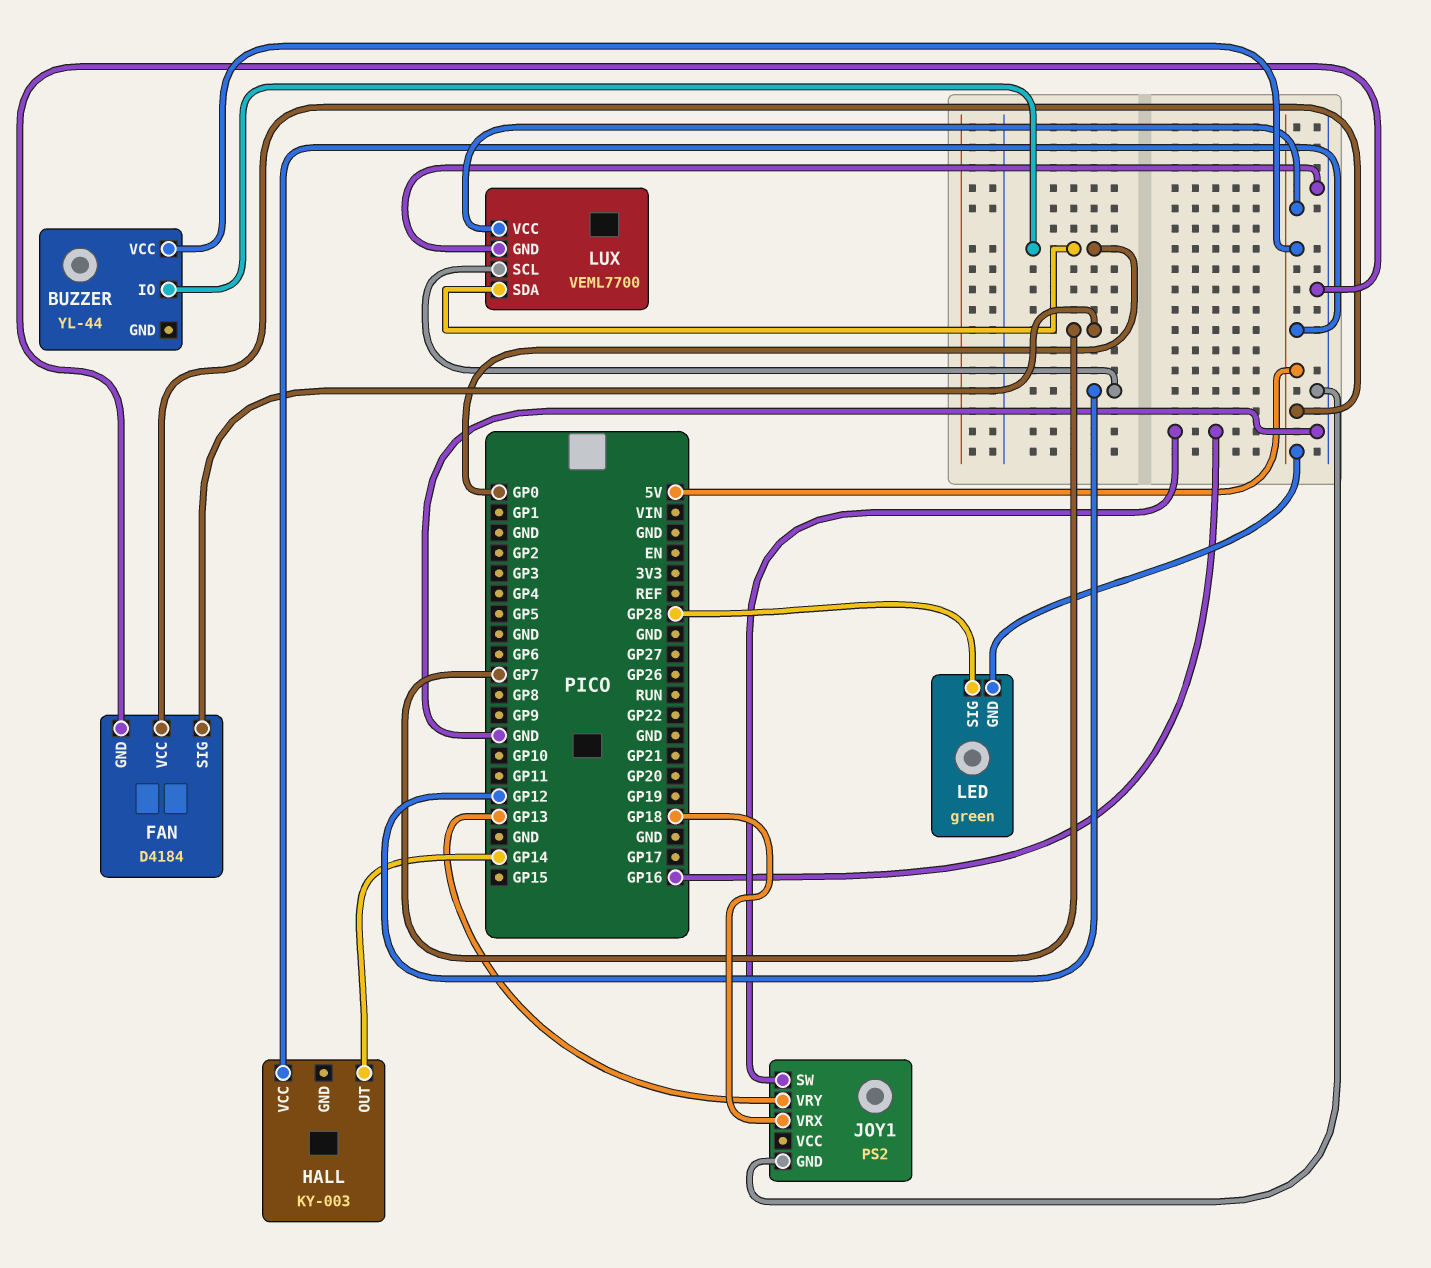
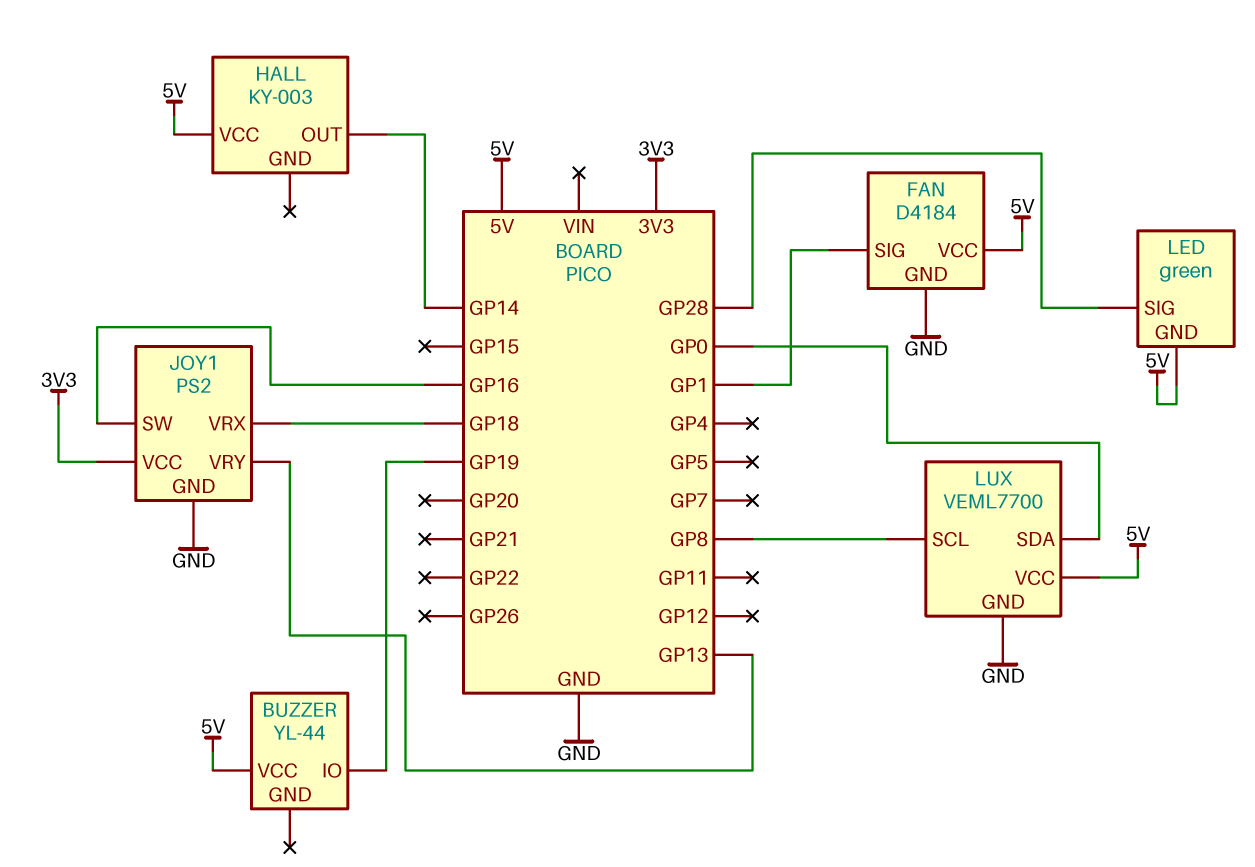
BUZZER pin IO: GP0 -> GP19
FAN pin SIG: GP7 -> GP1
JOY1 pin VCC: none -> 3V3
LUX pin SCL: GP12 -> GP8

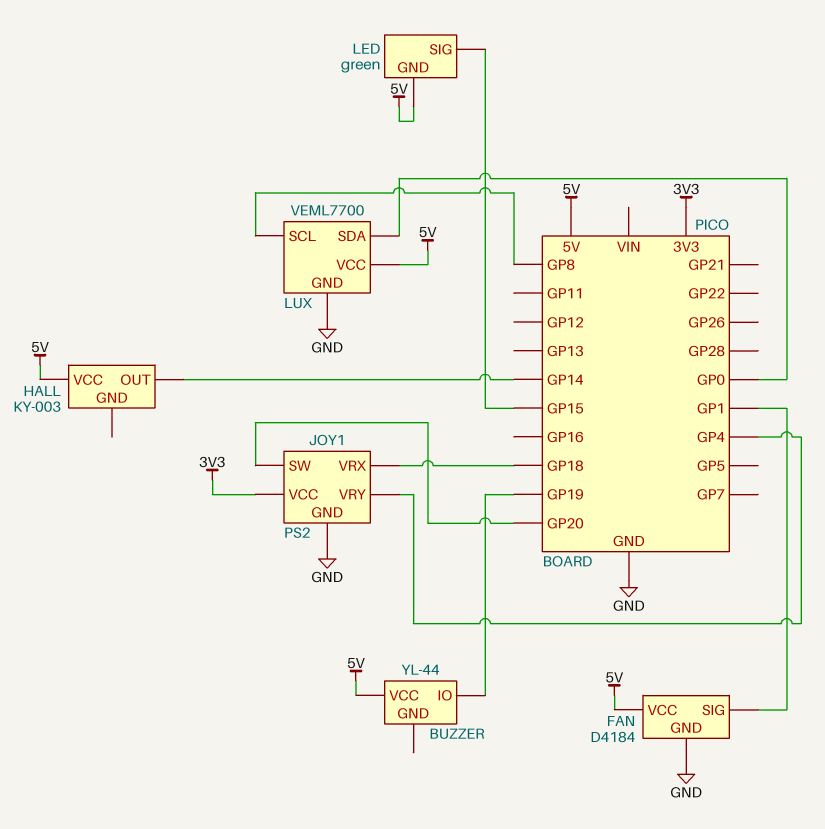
JOY1 pin SW: GP16 -> GP20
JOY1 pin VRY: GP13 -> GP4
LED pin SIG: GP28 -> GP15

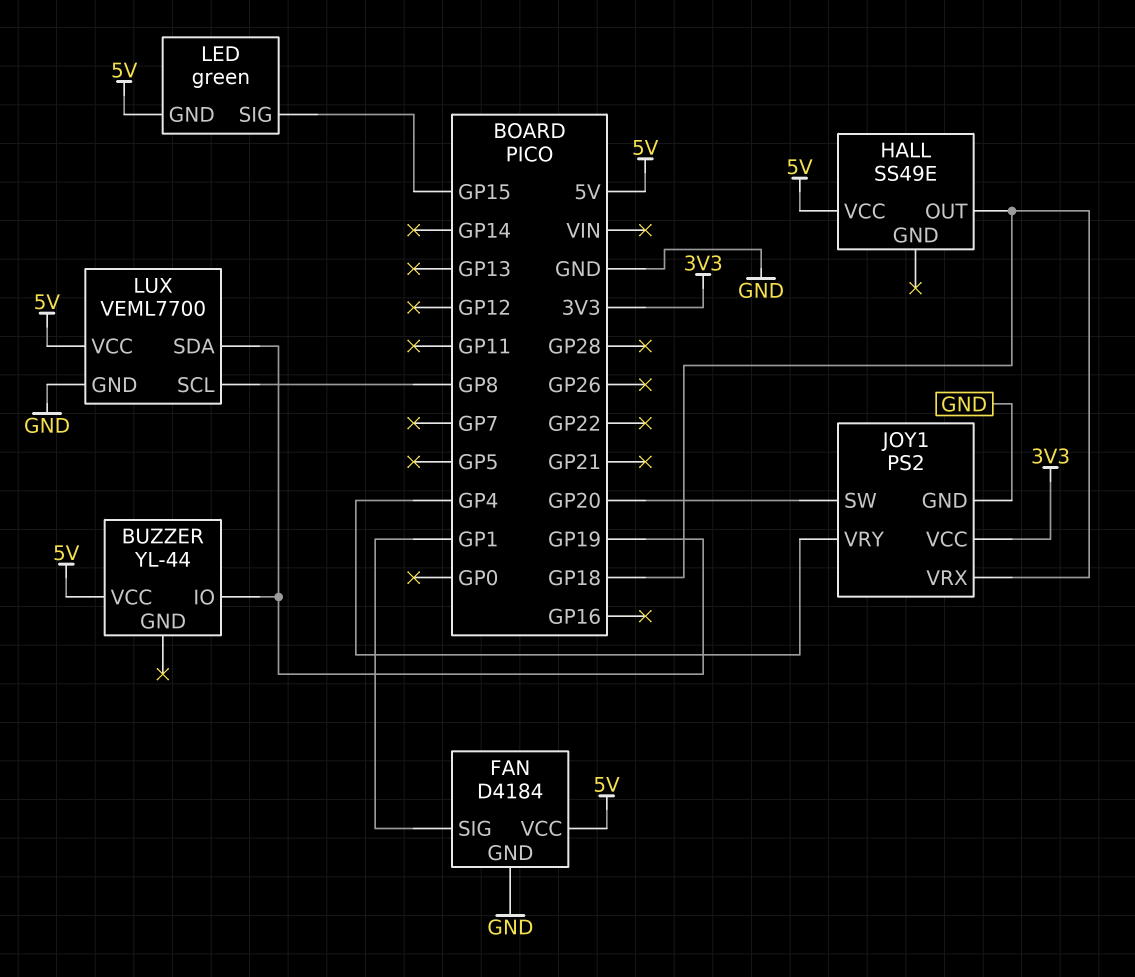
HALL: KY-003 -> SS49E
HALL pin OUT: GP14 -> GP18
LUX pin SDA: GP0 -> GP19

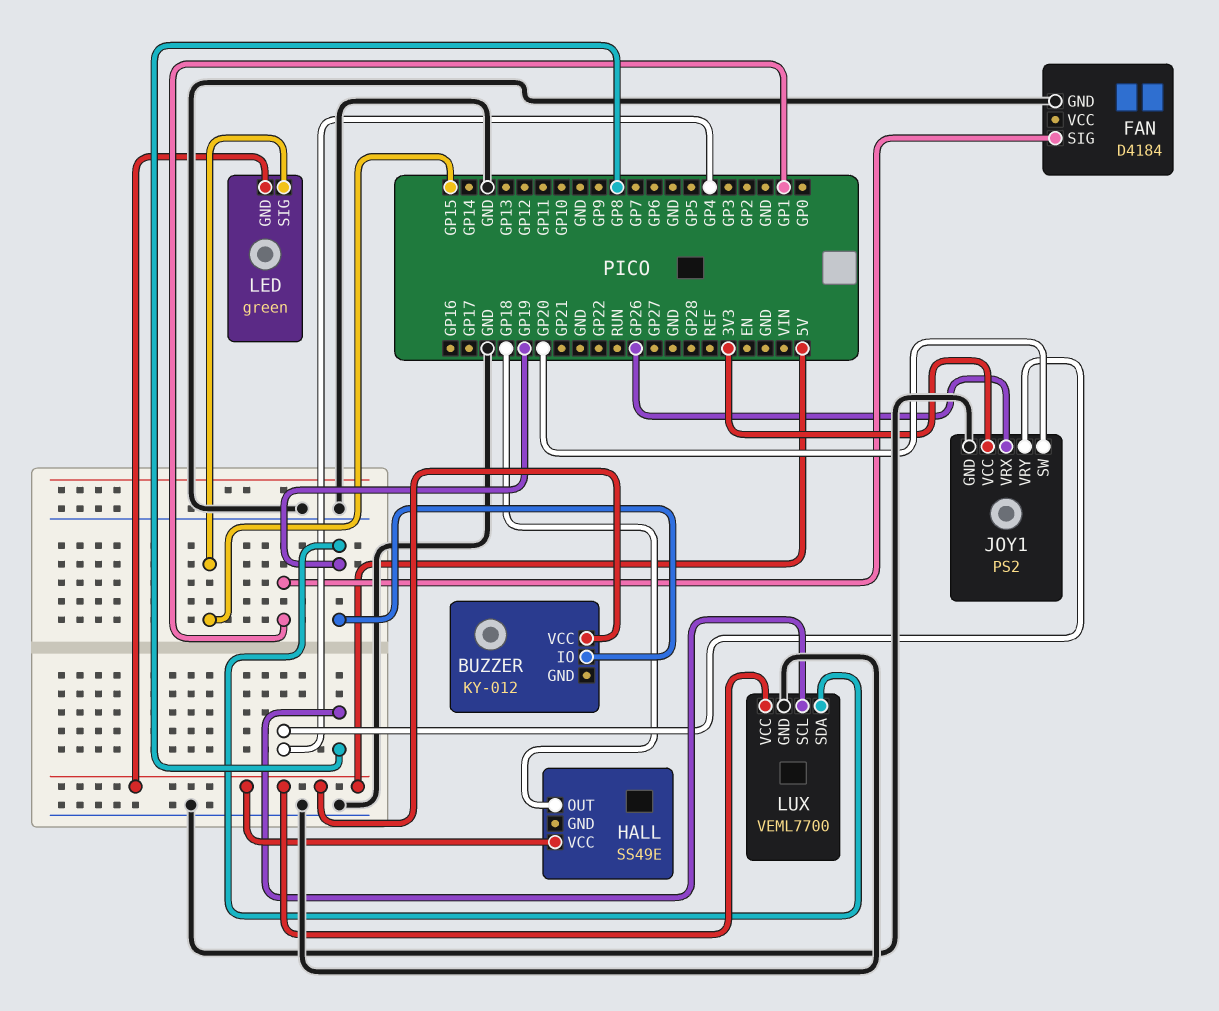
BUZZER: YL-44 -> KY-012
FAN pin VCC: 5V -> none
JOY1 pin VRX: GP18 -> GP26

